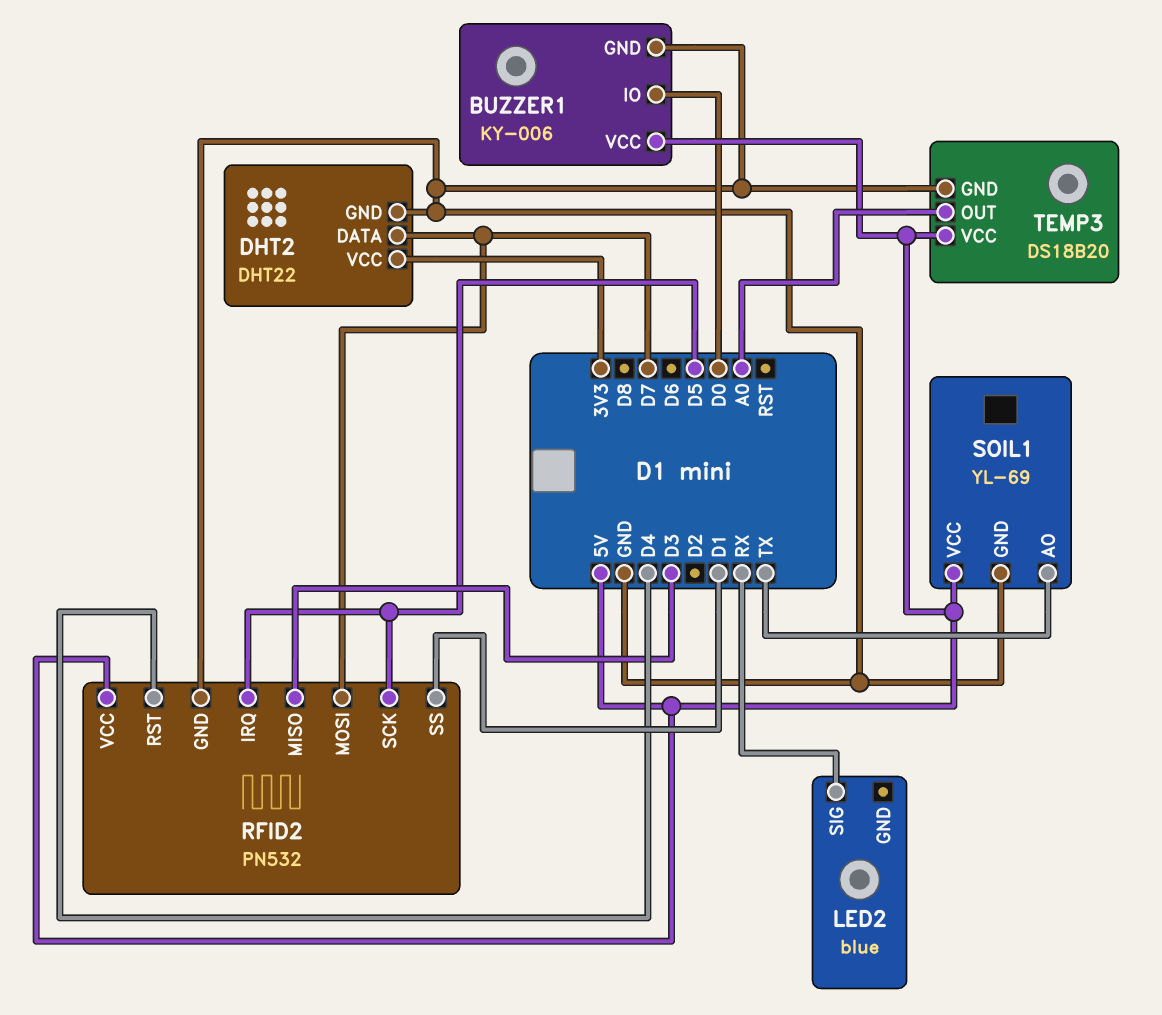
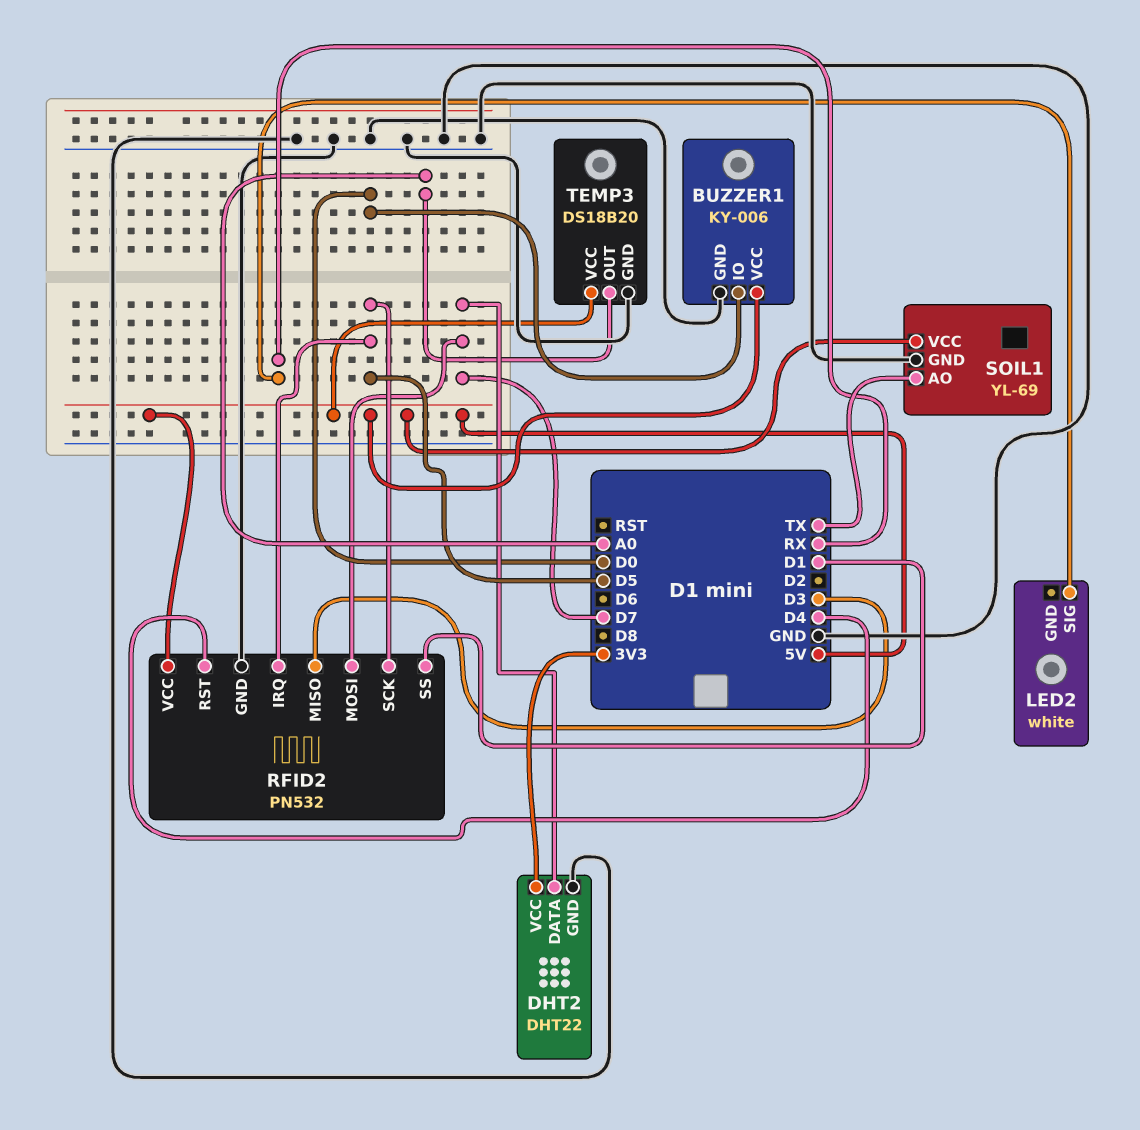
LED2: blue -> white

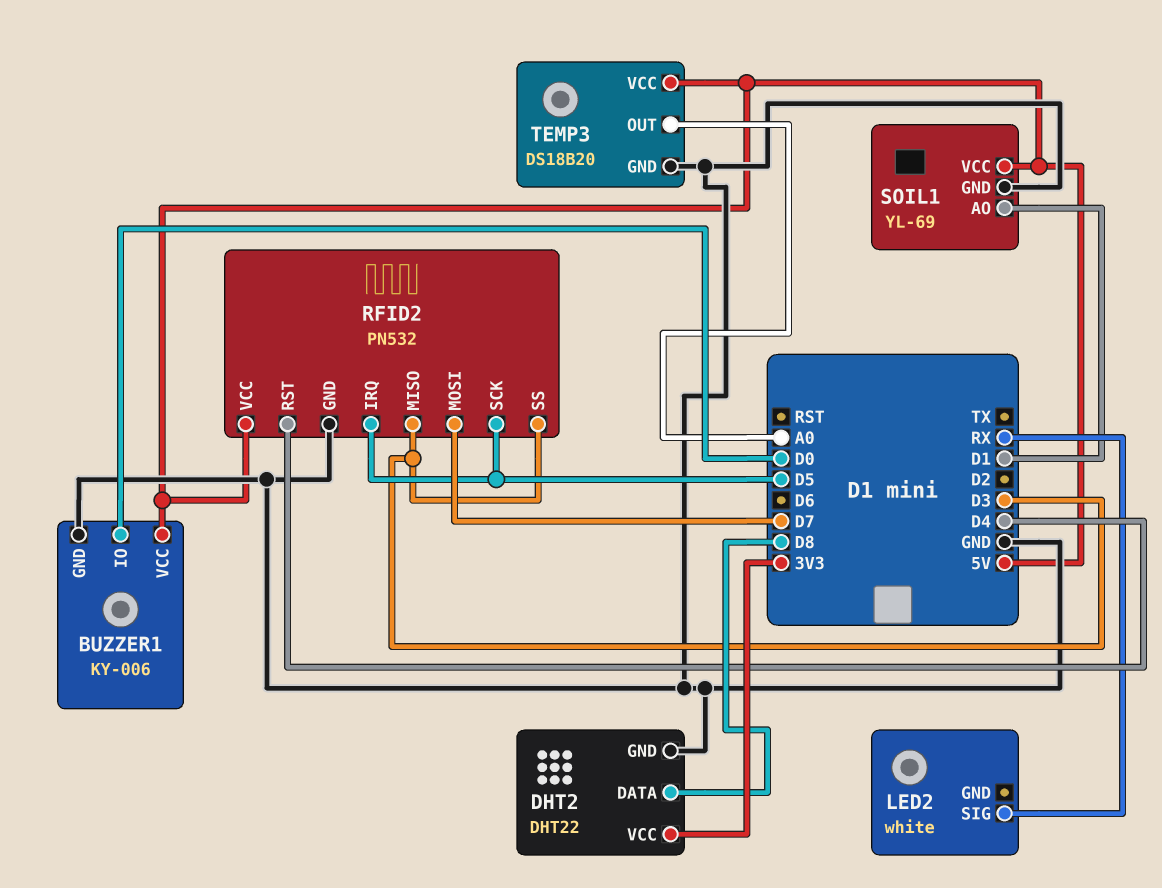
DHT2 pin DATA: D7 -> D8
RFID2 pin SS: D1 -> D3
SOIL1 pin AO: TX -> D1

